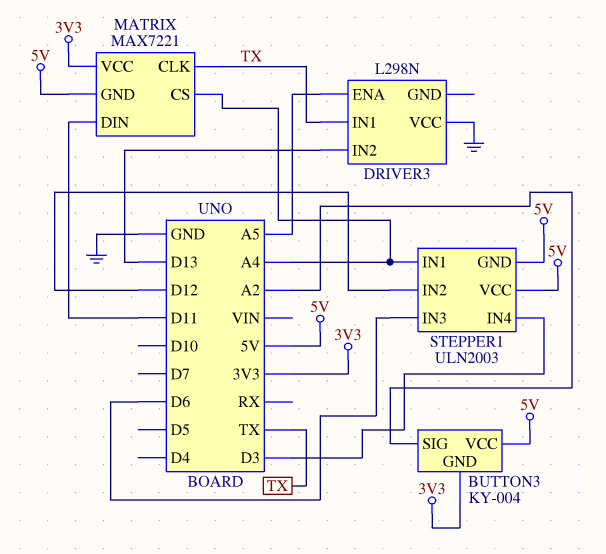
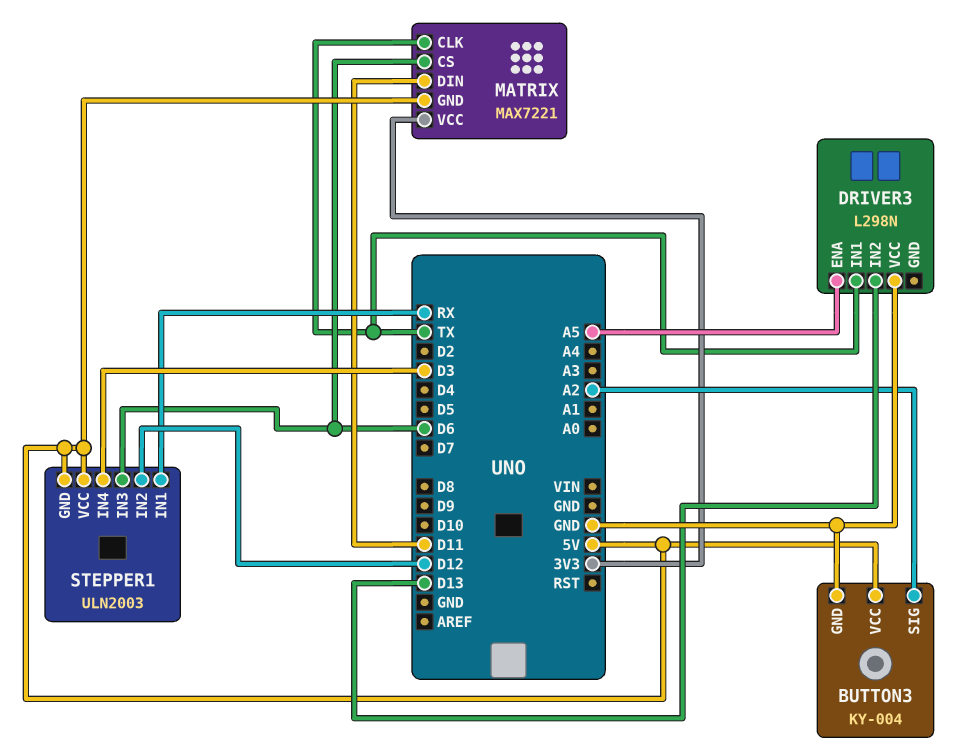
BUTTON3 pin GND: 3V3 -> GND
MATRIX pin CS: A4 -> D6
STEPPER1 pin IN1: A4 -> RX

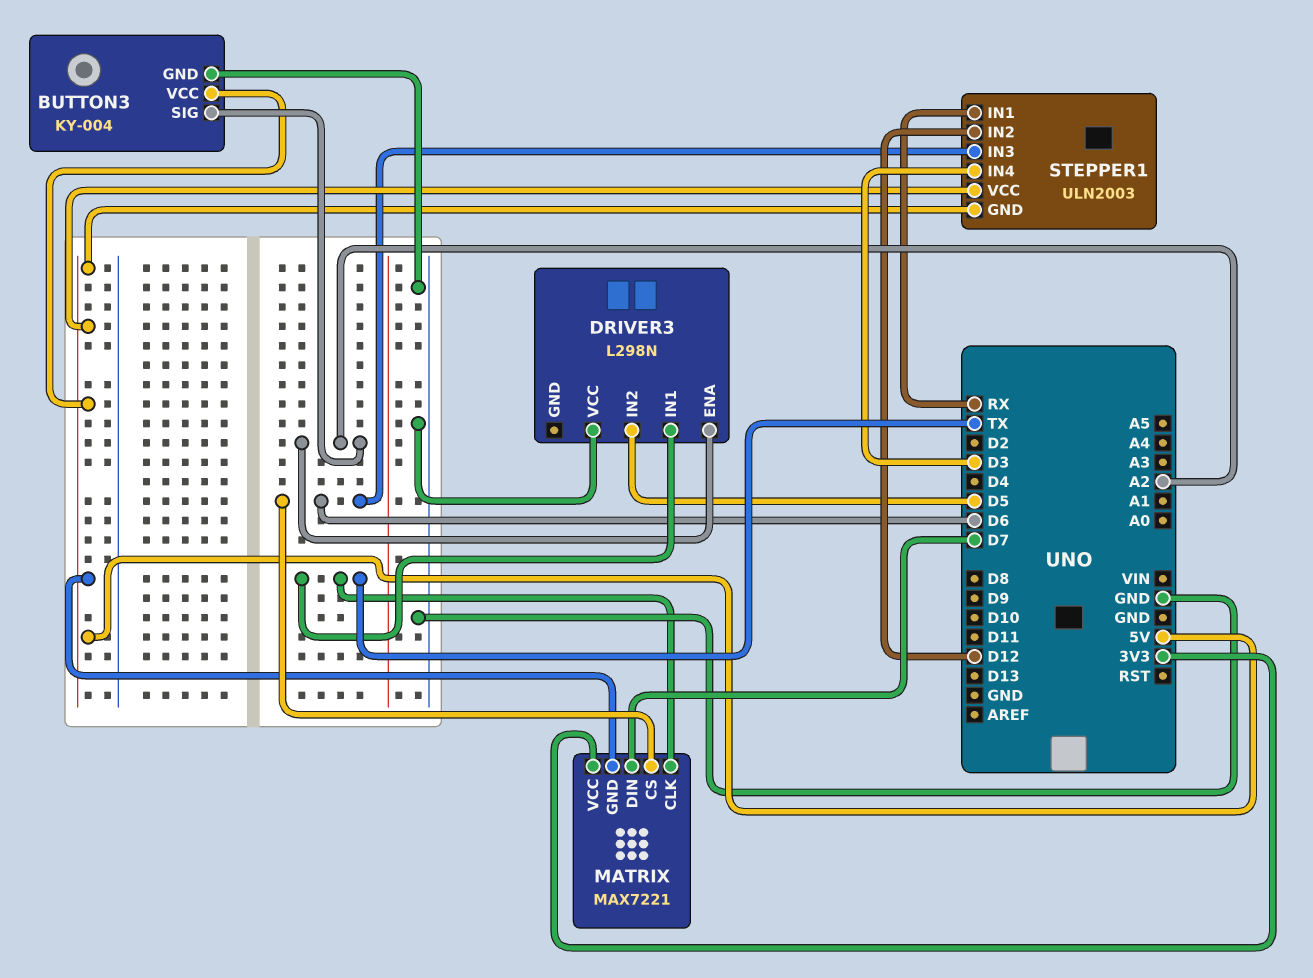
DRIVER3 pin ENA: A5 -> A2
DRIVER3 pin IN2: D13 -> D5
MATRIX pin DIN: D11 -> D7

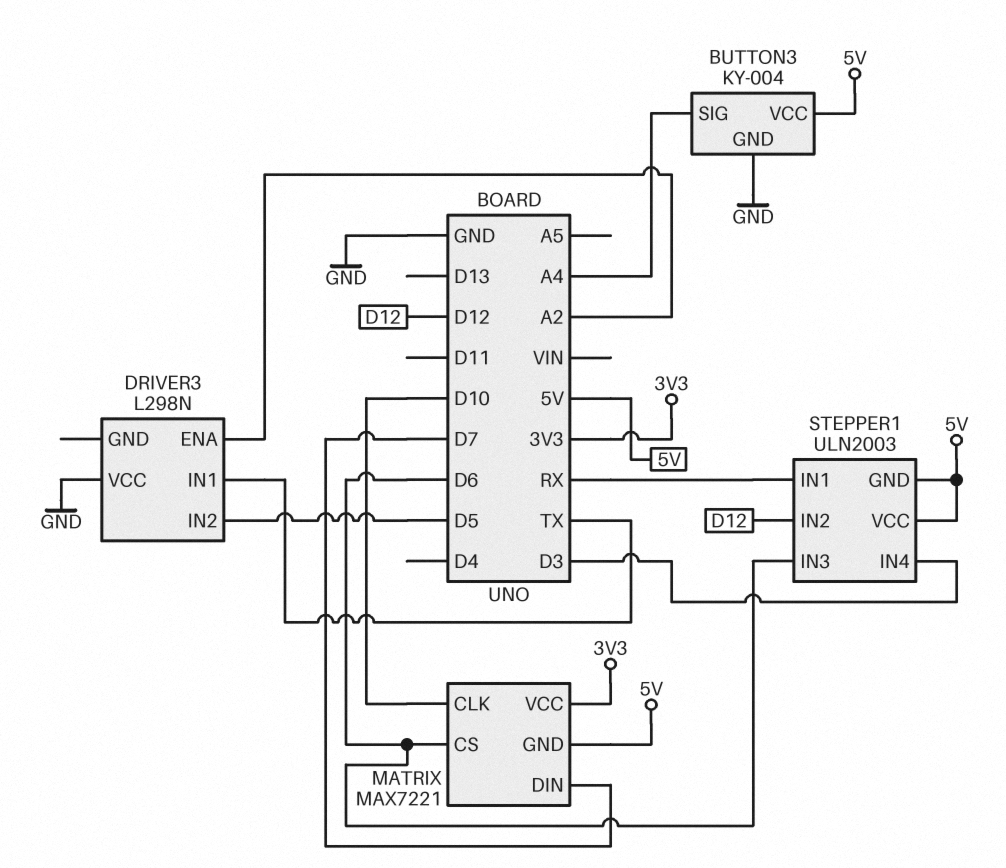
BUTTON3 pin SIG: A2 -> A4
MATRIX pin CLK: TX -> D10

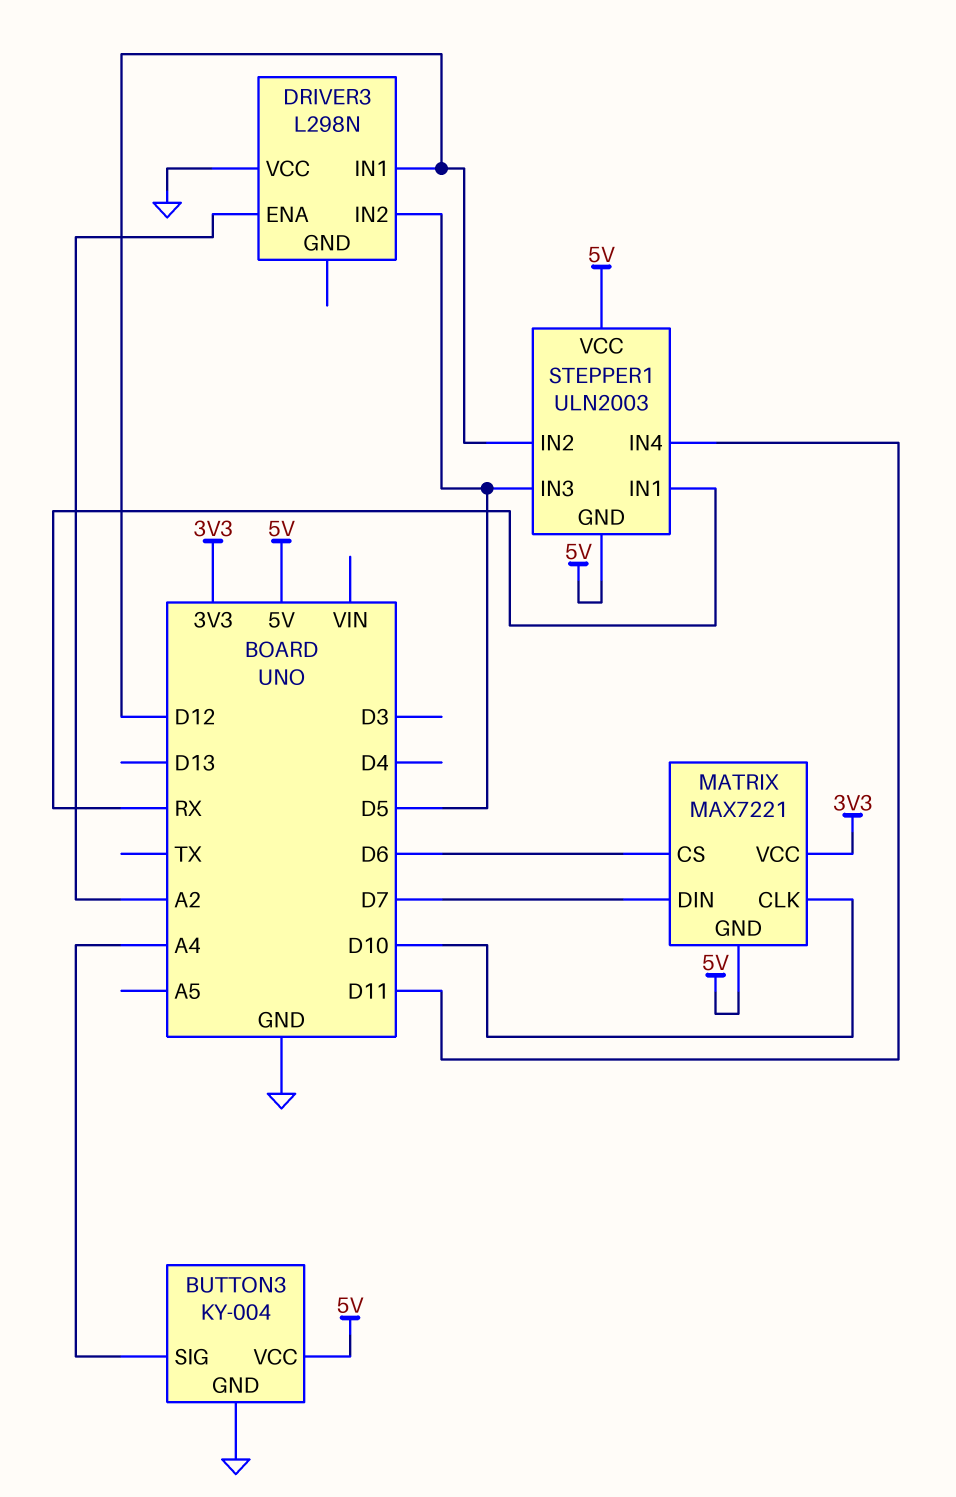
DRIVER3 pin IN1: TX -> D12
STEPPER1 pin IN3: D6 -> D5
STEPPER1 pin IN4: D3 -> D11

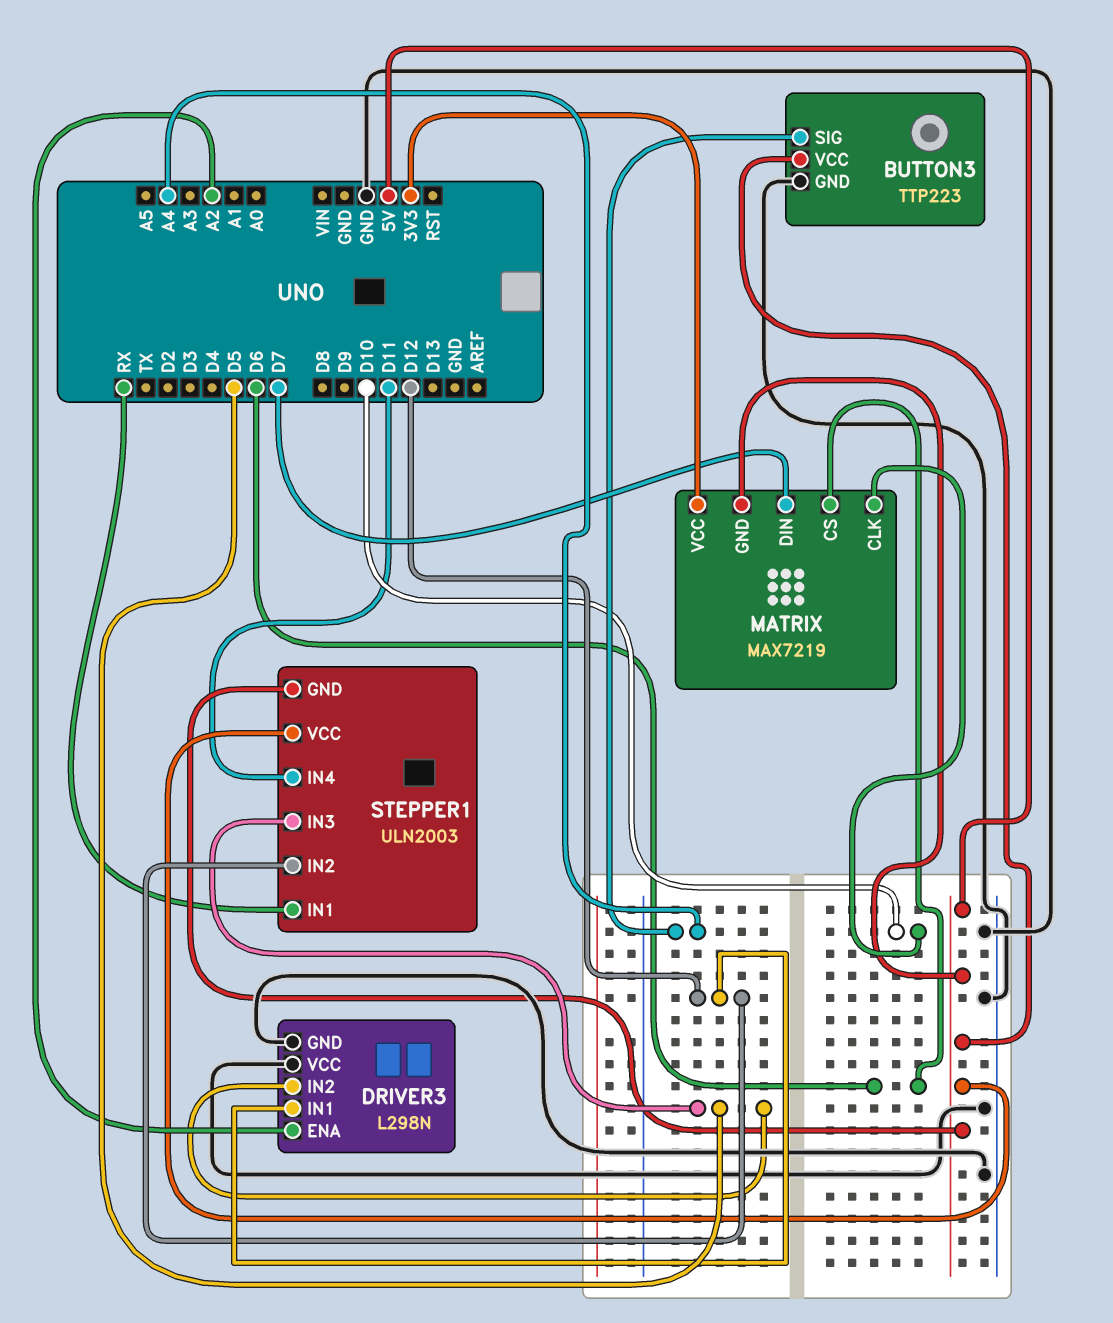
BUTTON3: KY-004 -> TTP223
DRIVER3 pin GND: none -> GND
MATRIX: MAX7221 -> MAX7219

